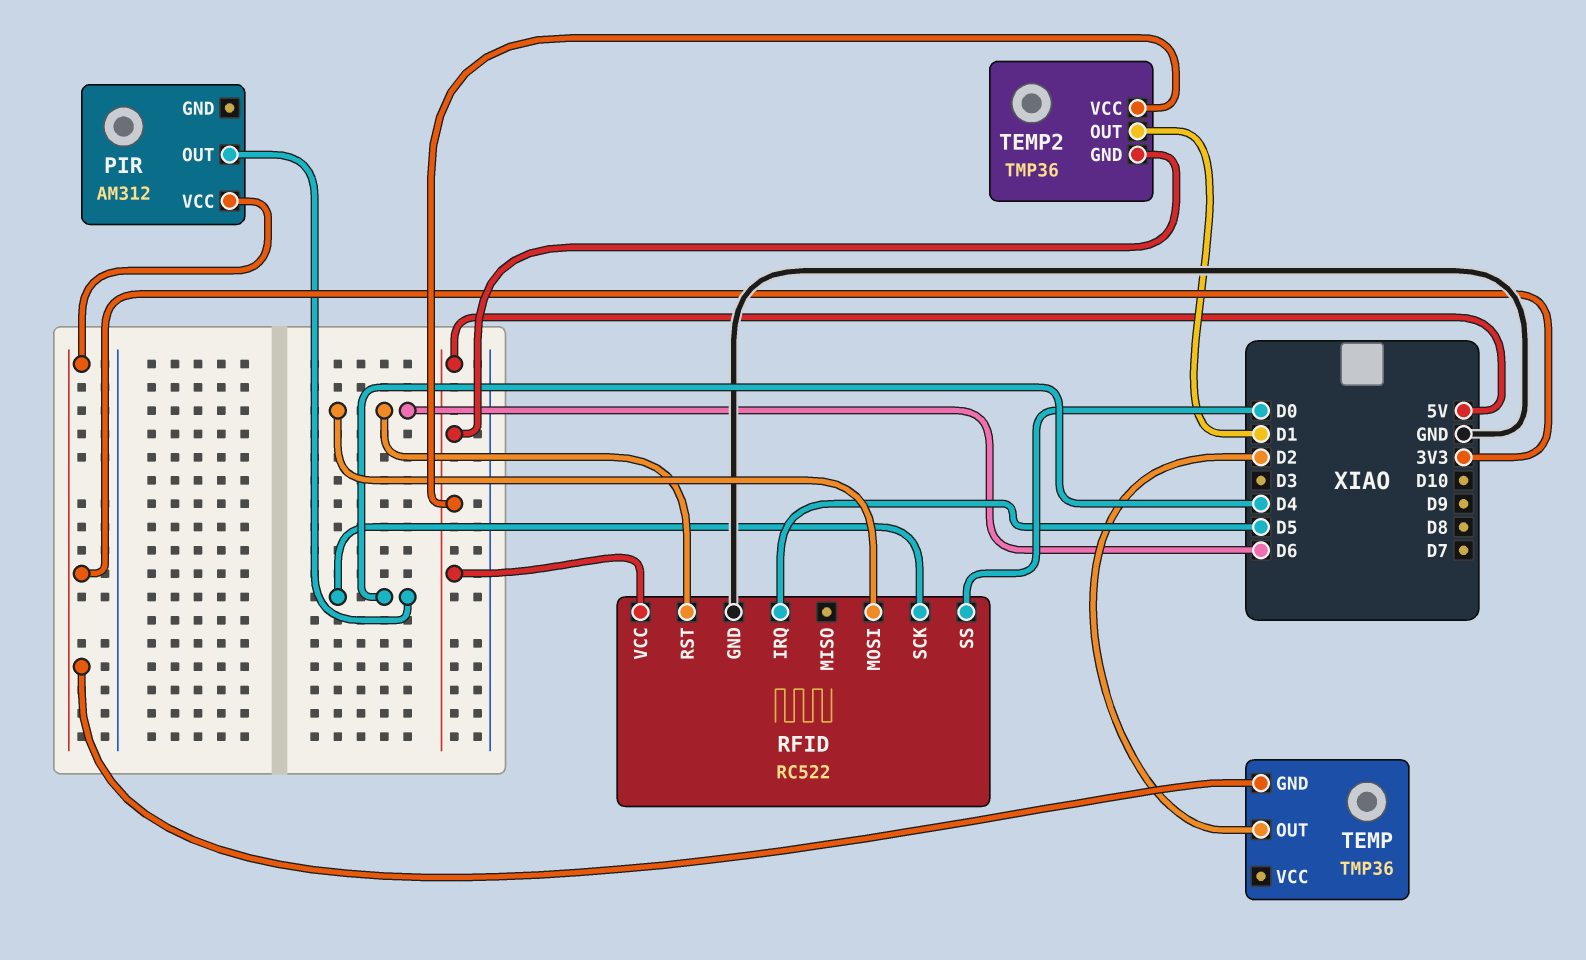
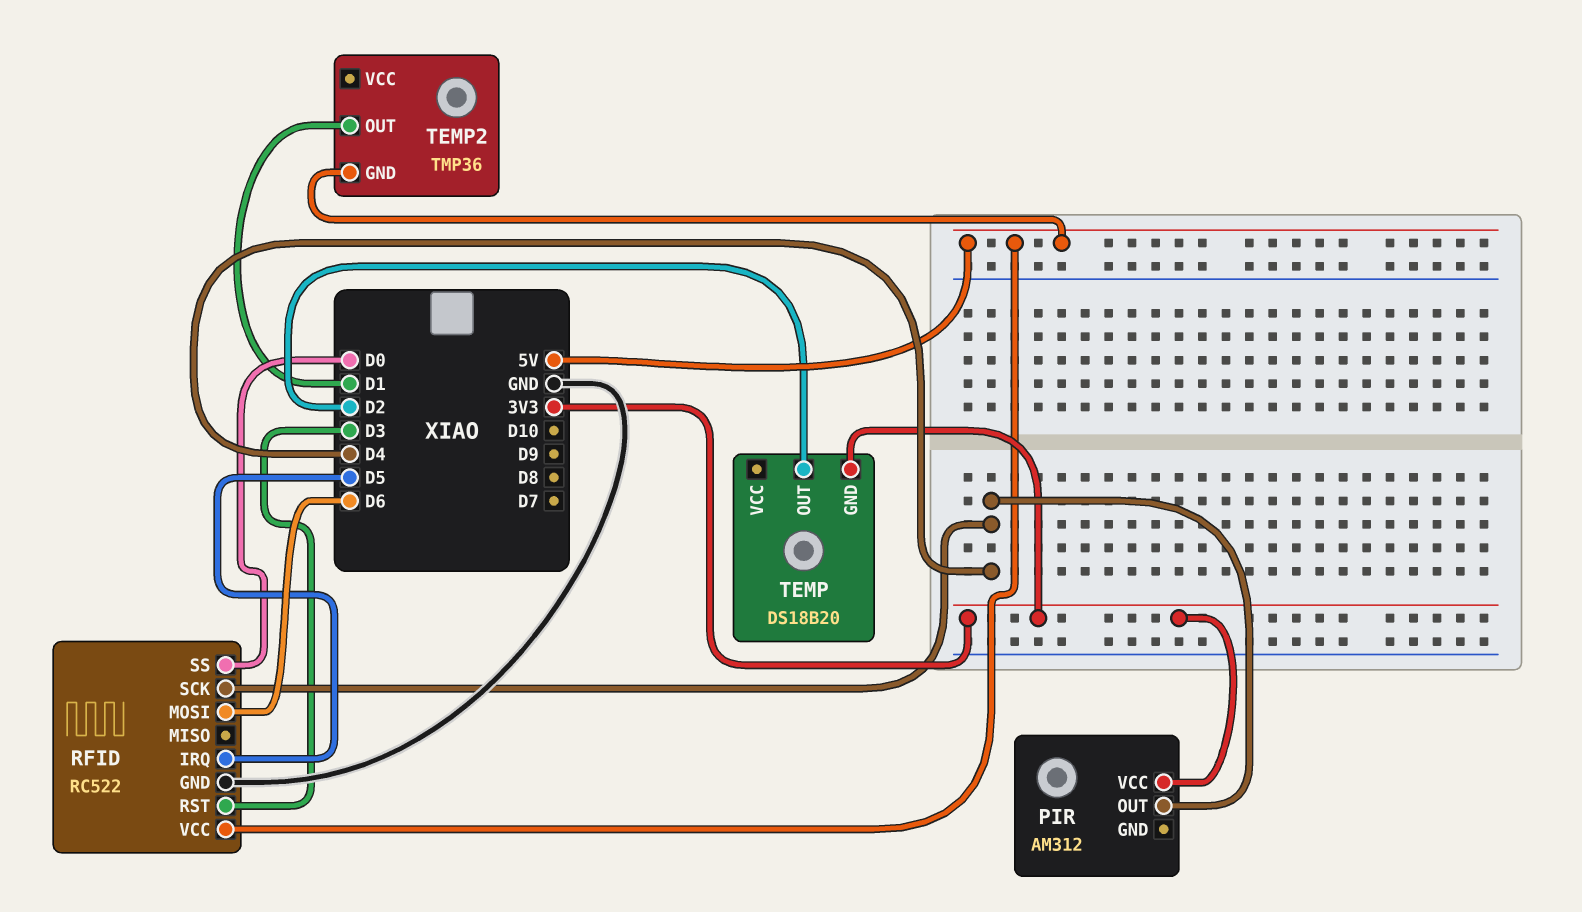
RFID pin RST: D6 -> D3
TEMP: TMP36 -> DS18B20
TEMP2 pin VCC: 5V -> none

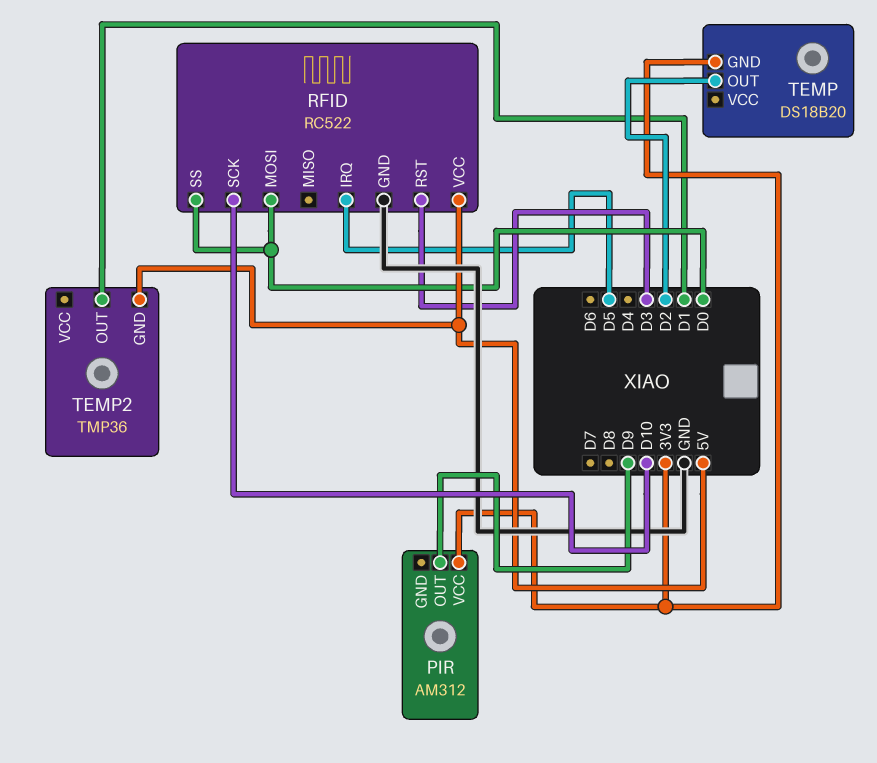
PIR pin OUT: D4 -> D9
RFID pin MOSI: D6 -> D0
RFID pin SCK: D4 -> D10

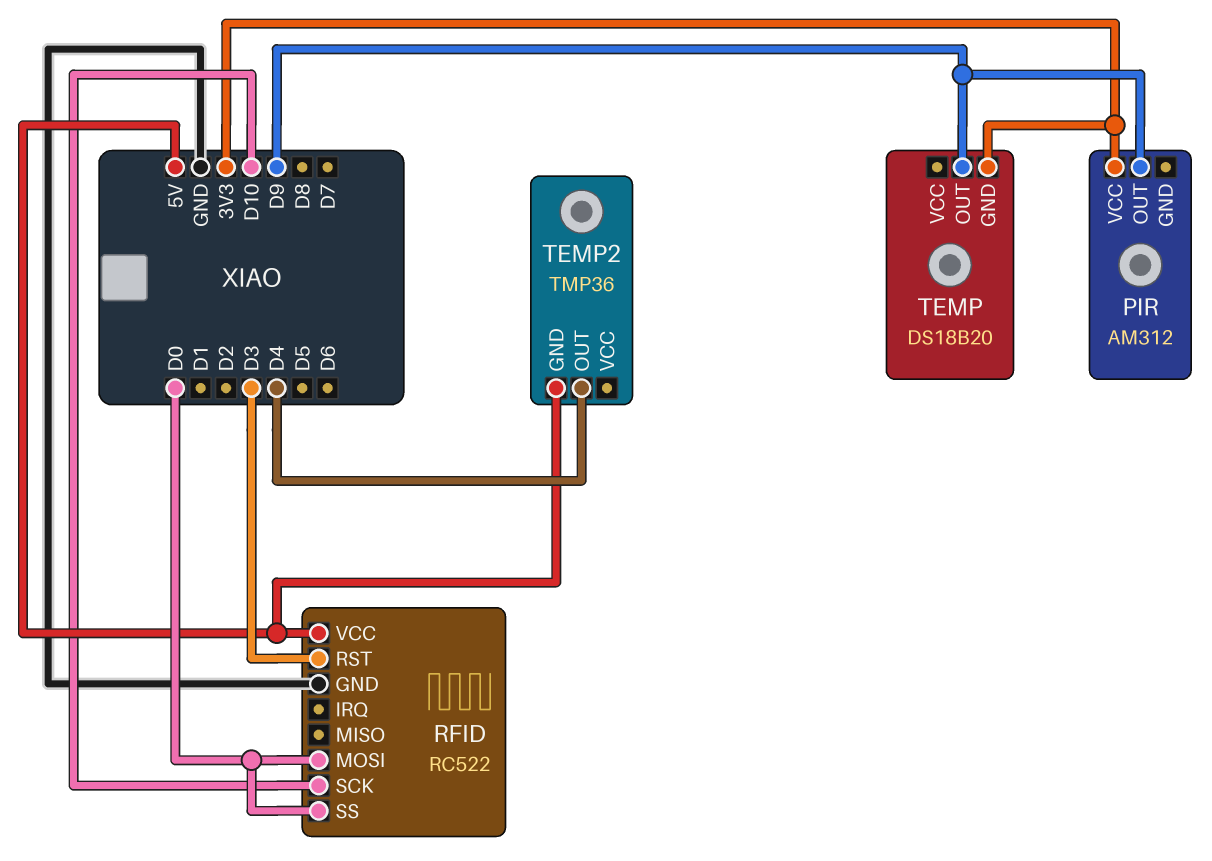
RFID pin IRQ: D5 -> none
TEMP pin OUT: D2 -> D9
TEMP2 pin OUT: D1 -> D4

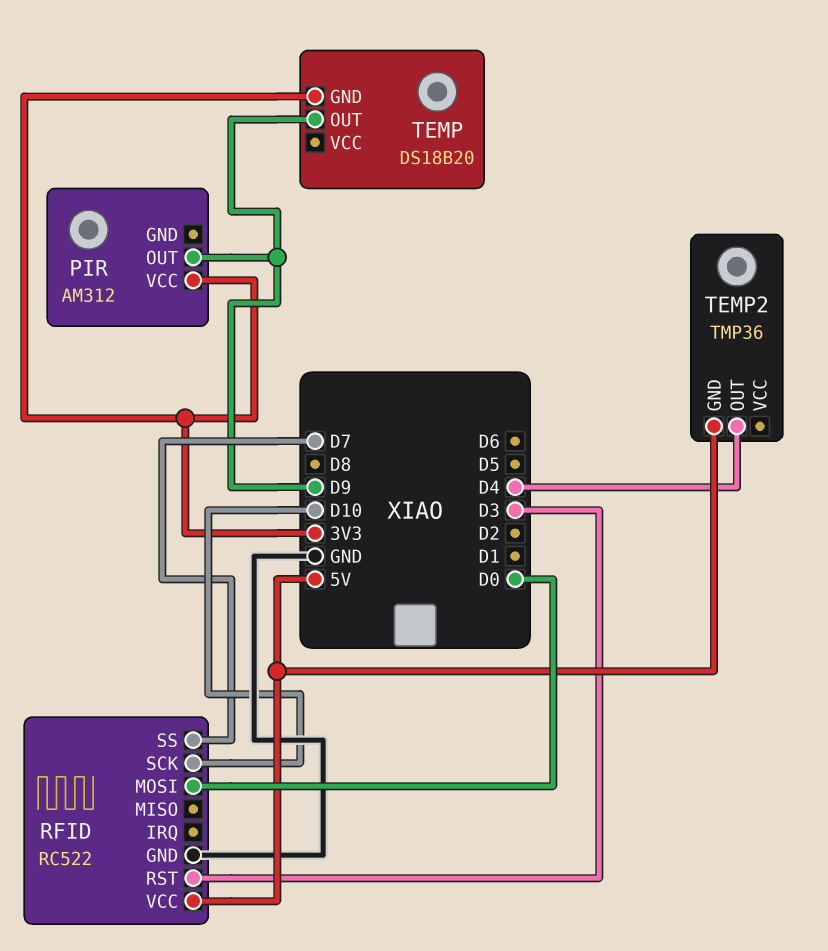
RFID pin SS: D0 -> D7

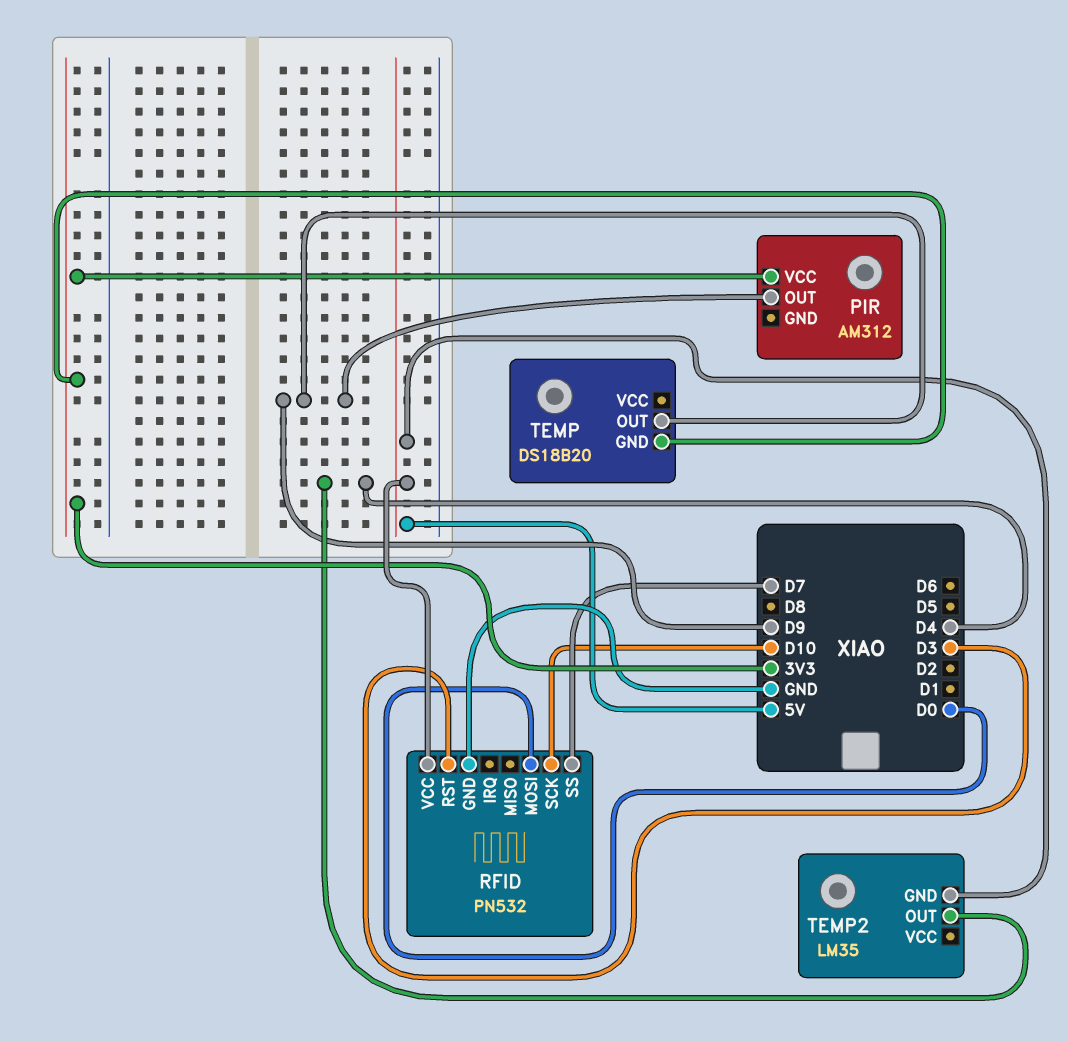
RFID: RC522 -> PN532
TEMP2: TMP36 -> LM35

